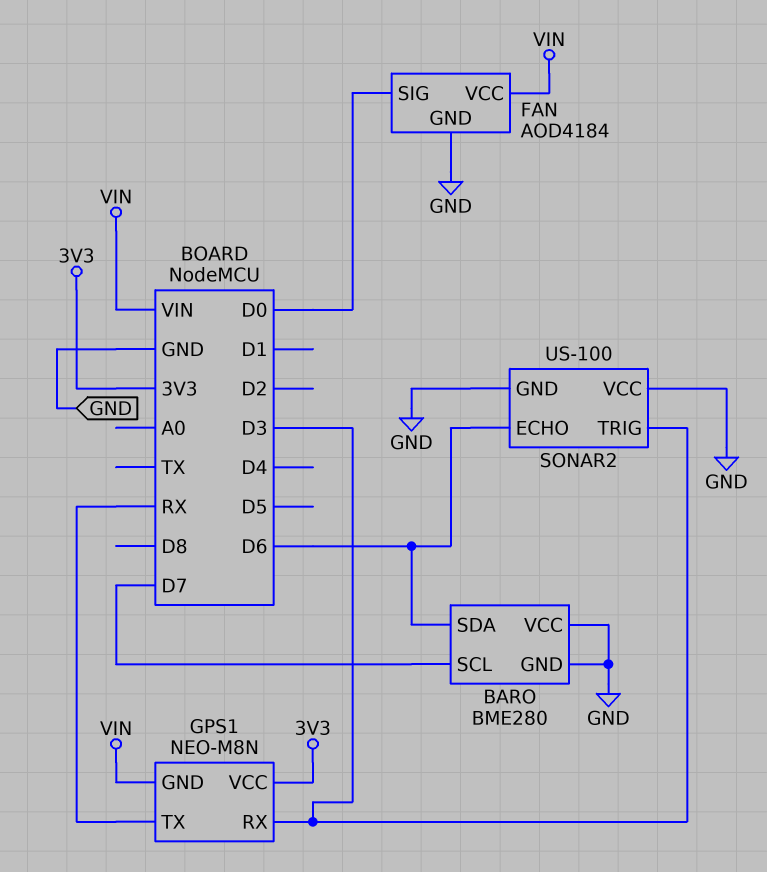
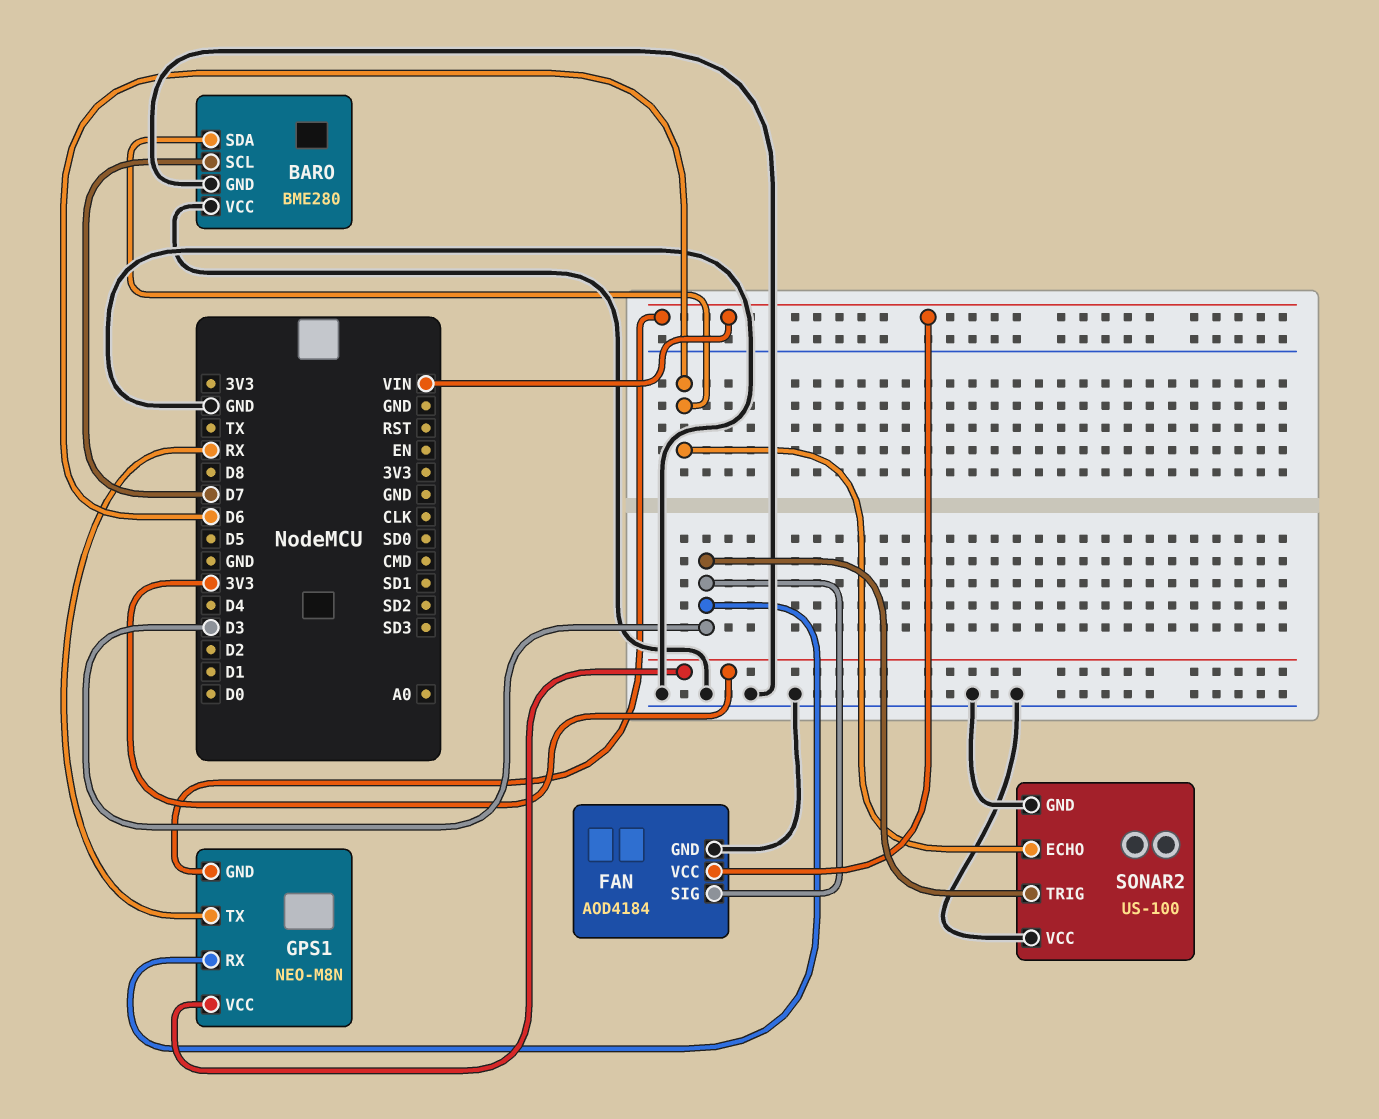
FAN pin SIG: D0 -> D3

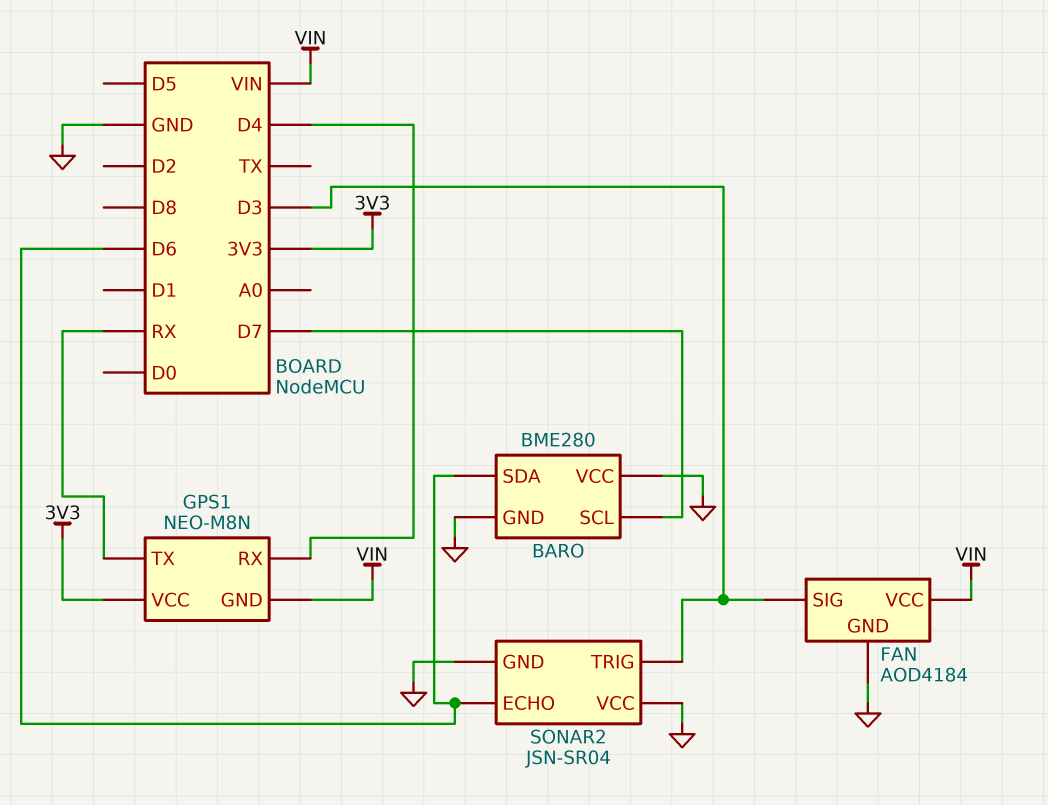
GPS1 pin RX: D3 -> D4
SONAR2: US-100 -> JSN-SR04

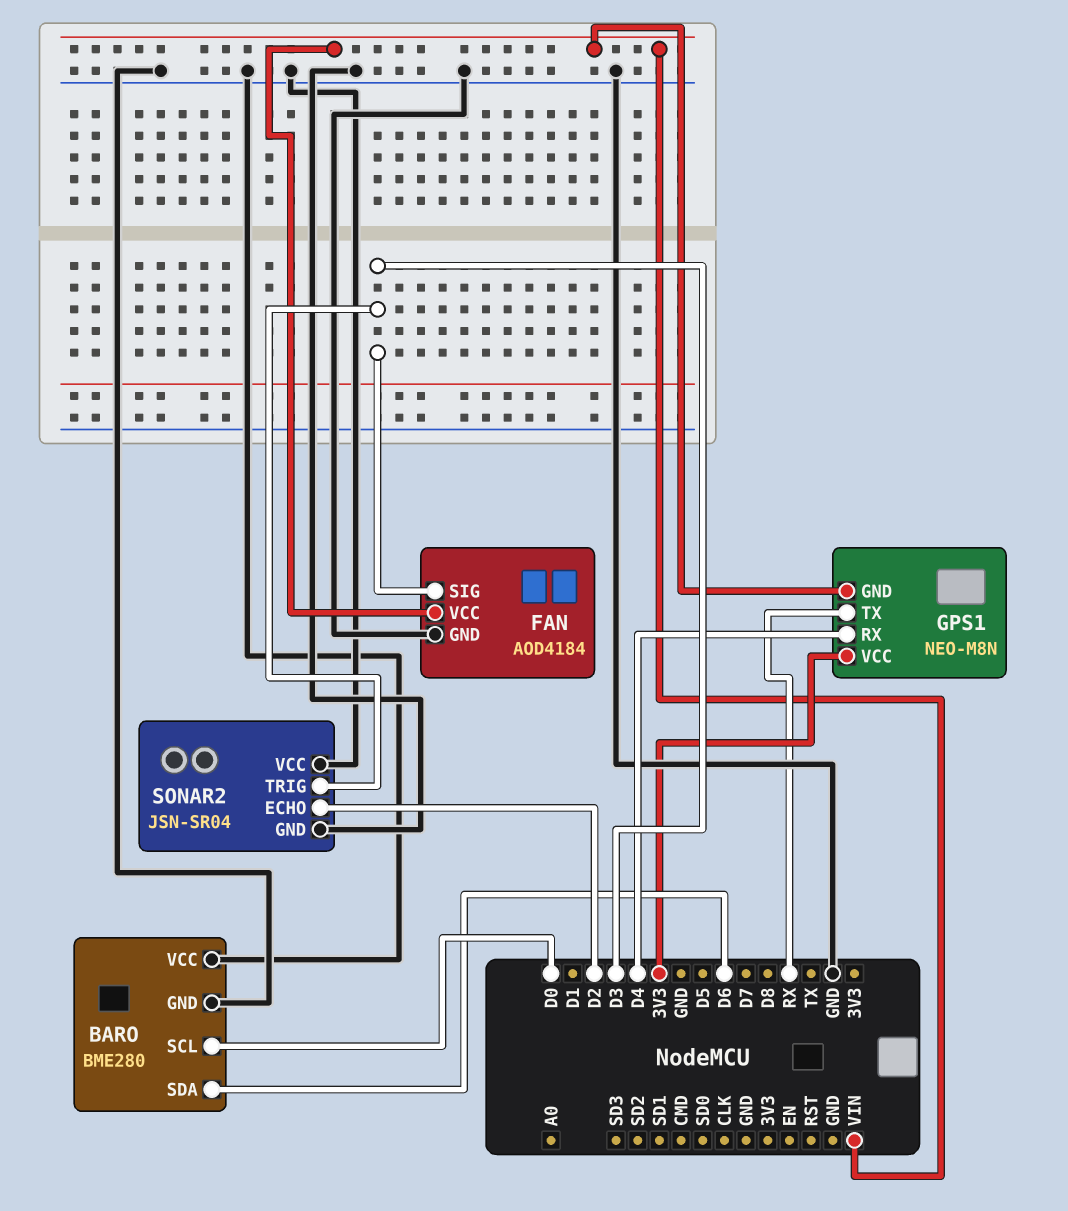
BARO pin SCL: D7 -> D0
SONAR2 pin ECHO: D6 -> D2

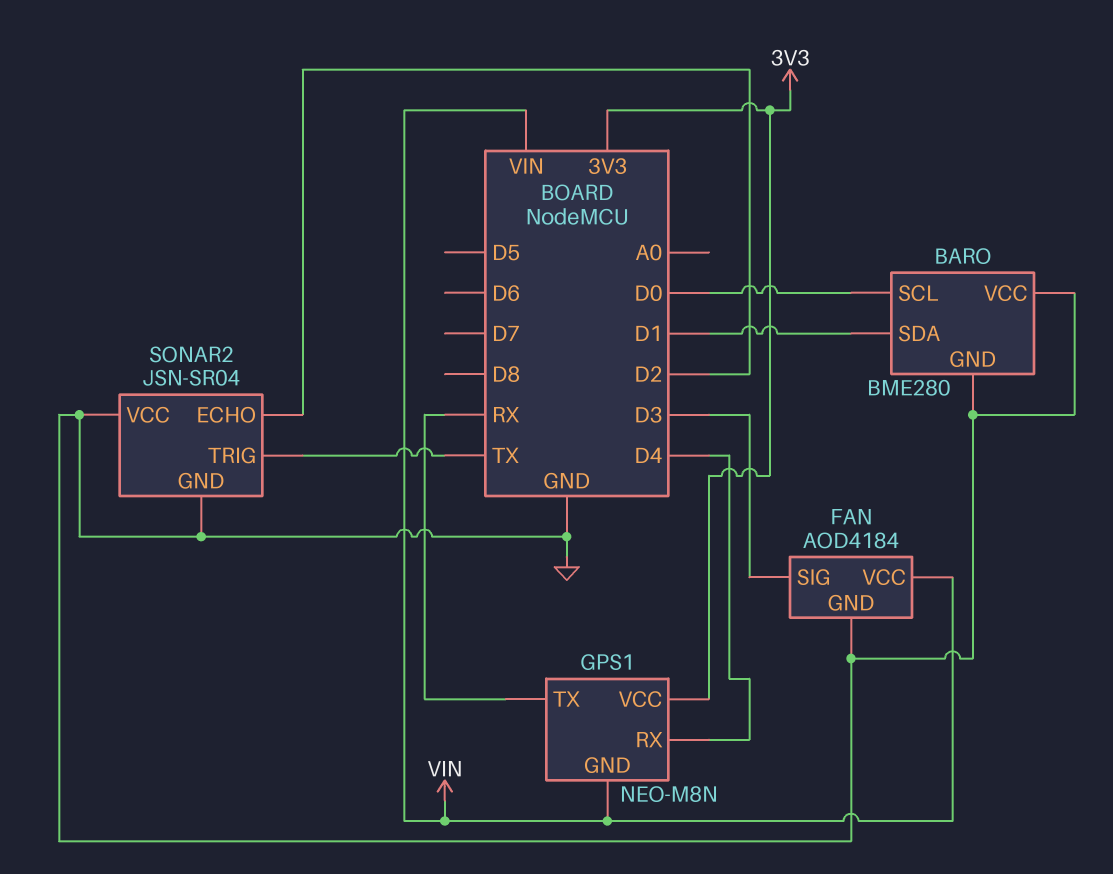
BARO pin SDA: D6 -> D1
SONAR2 pin TRIG: D3 -> TX

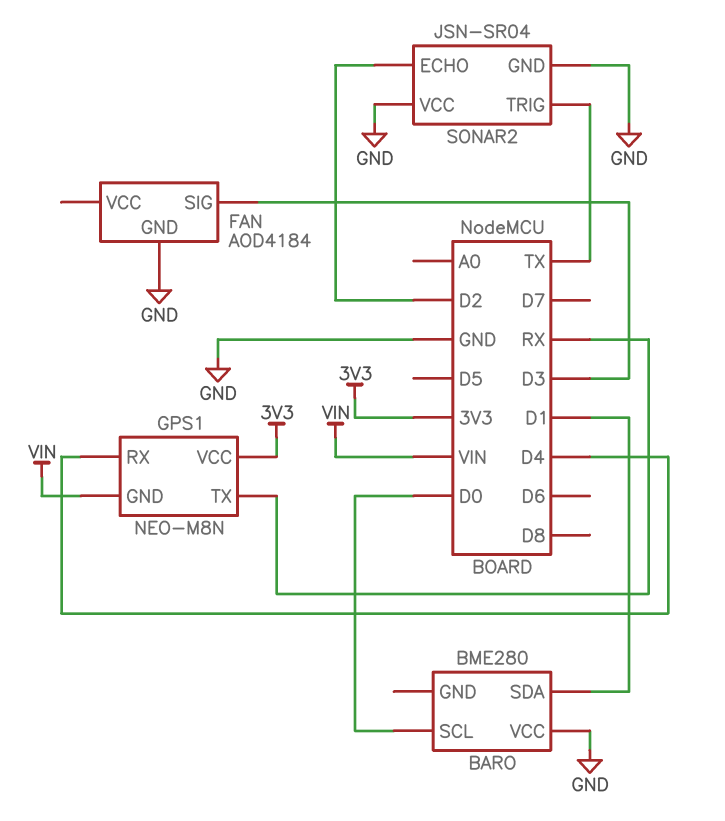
BARO pin GND: GND -> none
FAN pin VCC: VIN -> none

